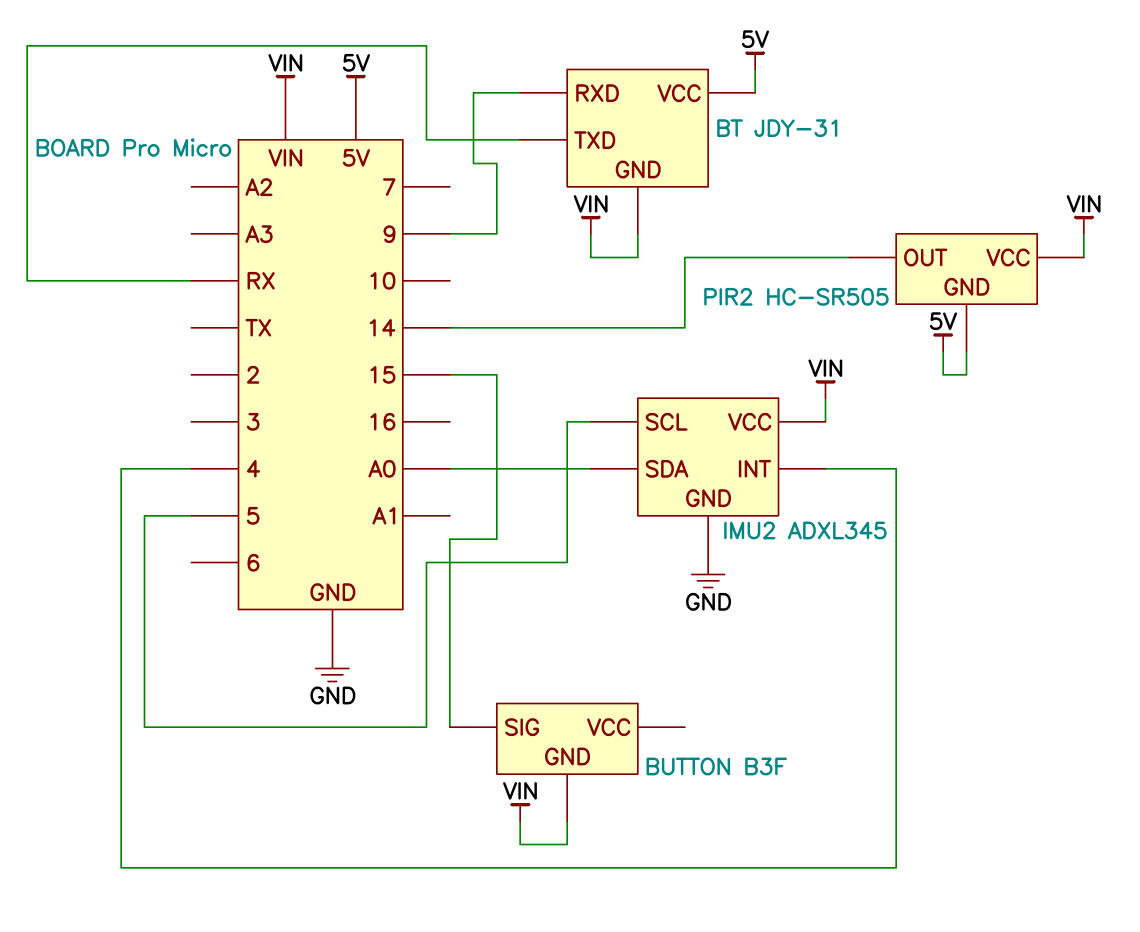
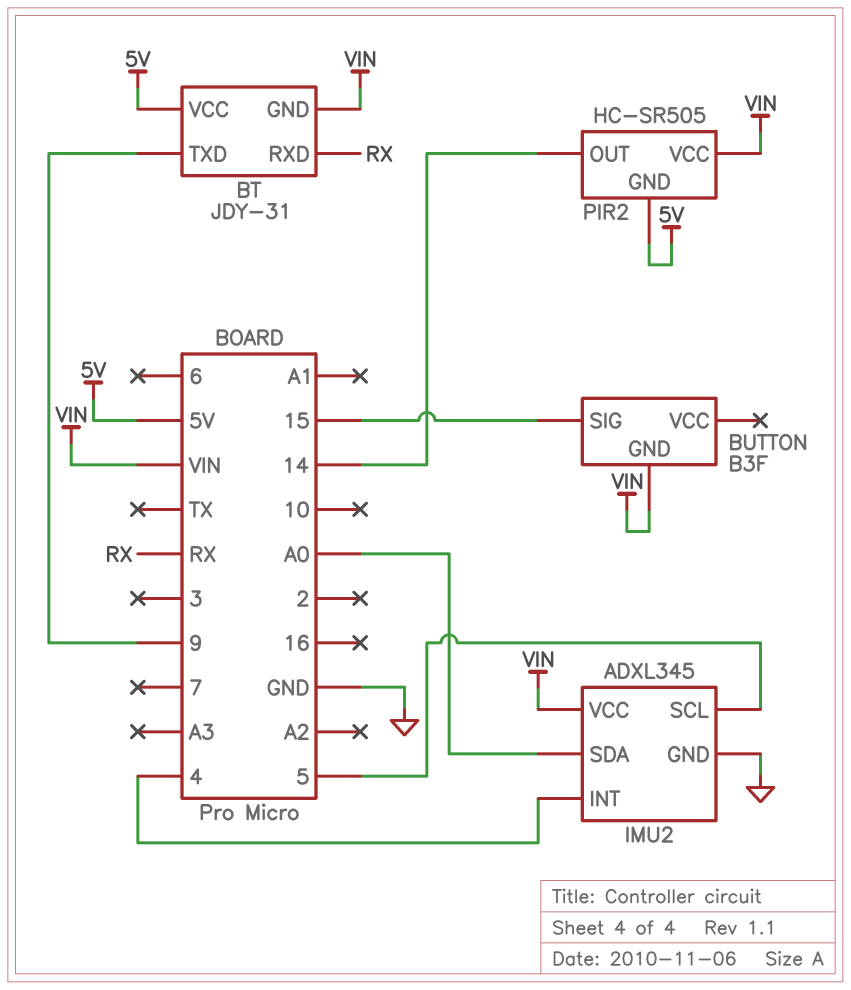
BT pin RXD: 9 -> RX
BT pin TXD: RX -> 9

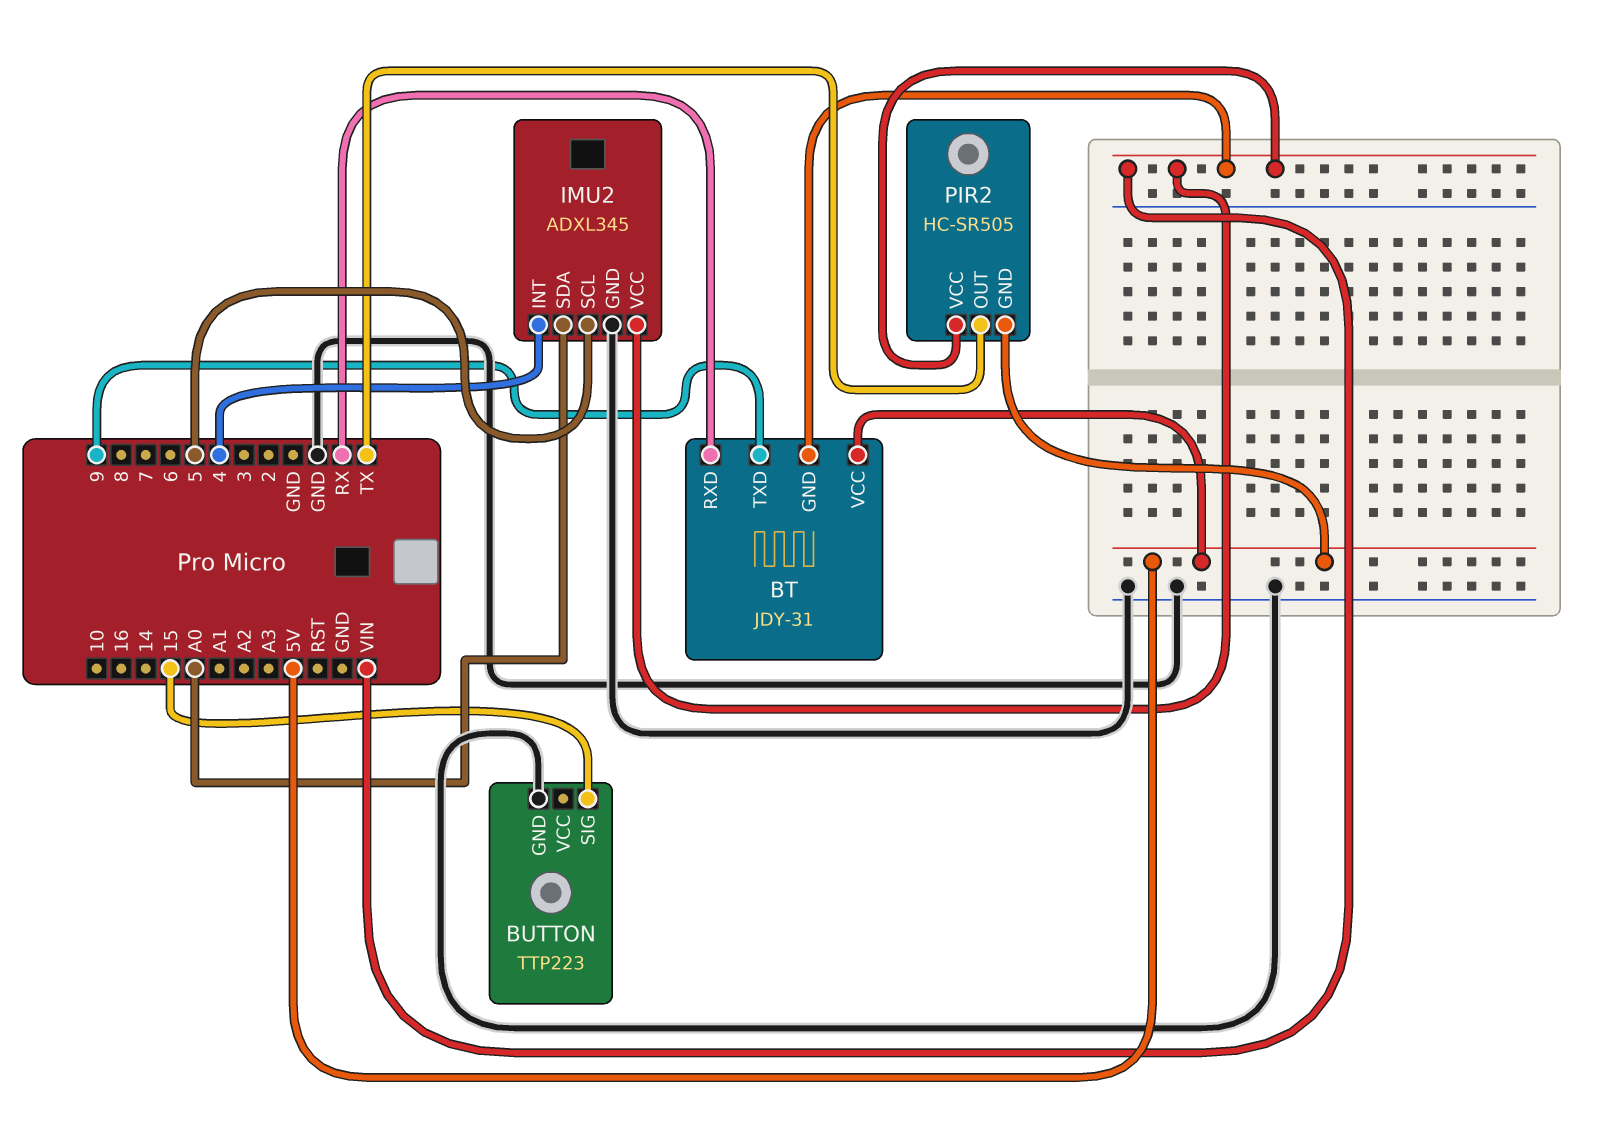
BUTTON: B3F -> TTP223
BUTTON pin GND: VIN -> GND
PIR2 pin OUT: 14 -> TX

